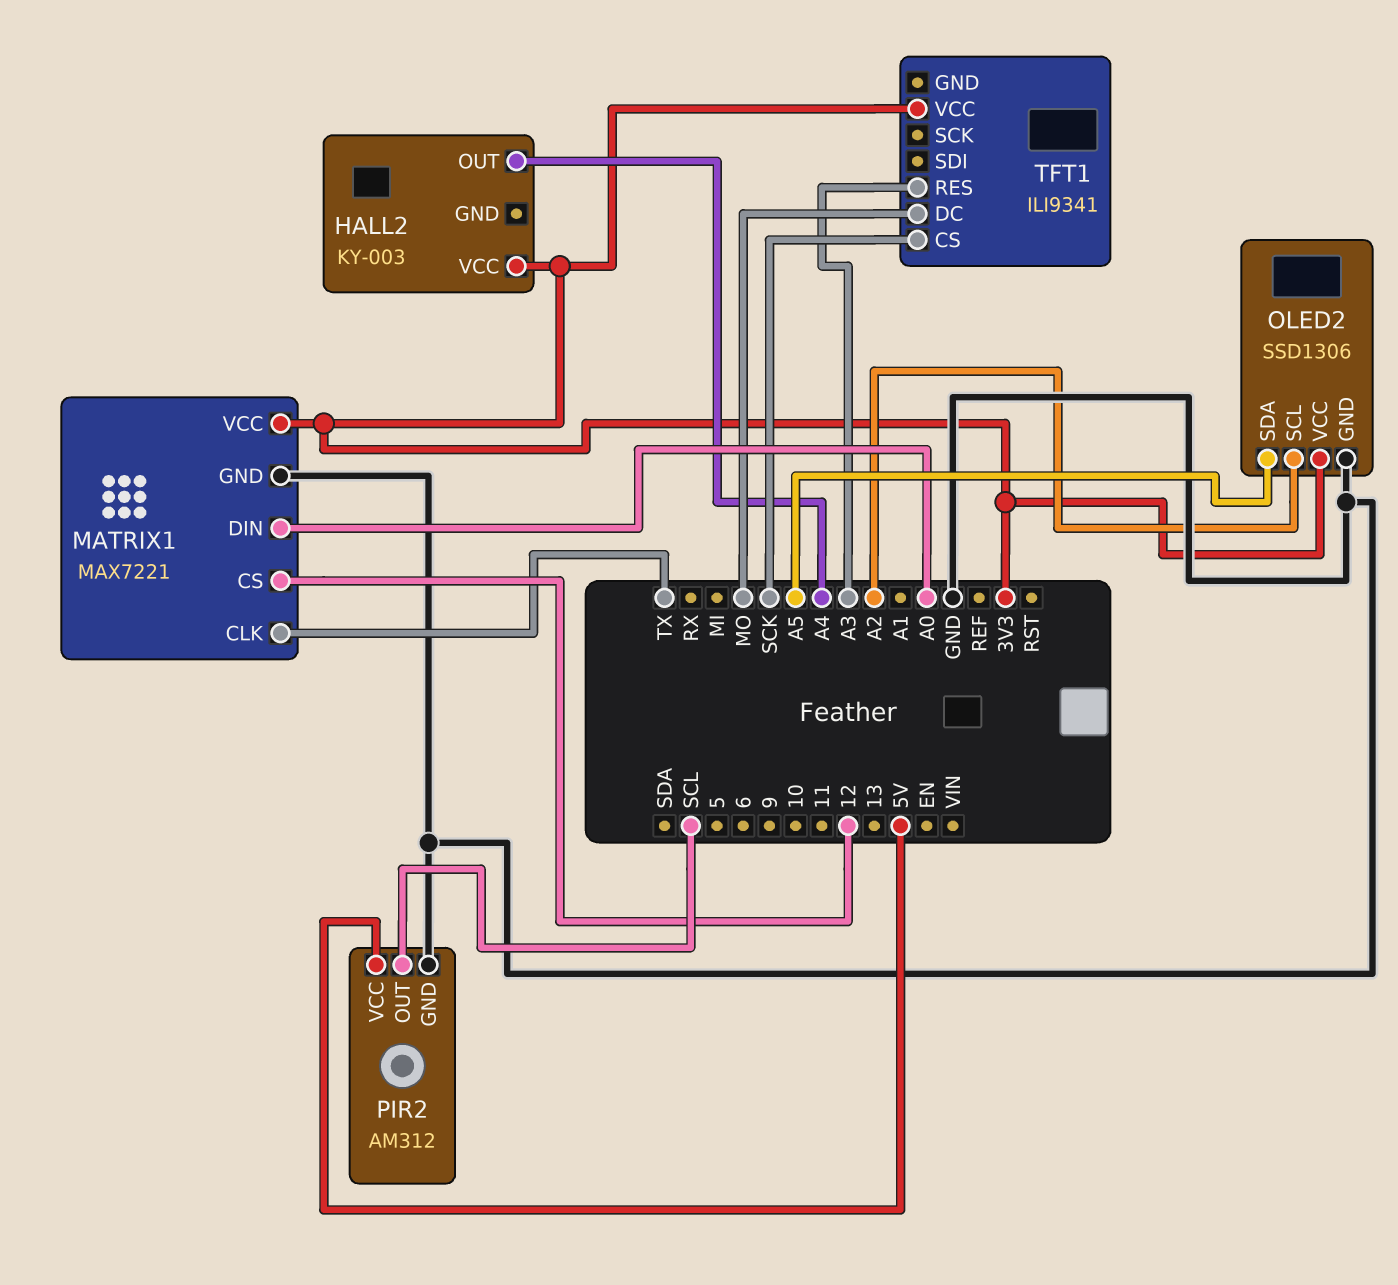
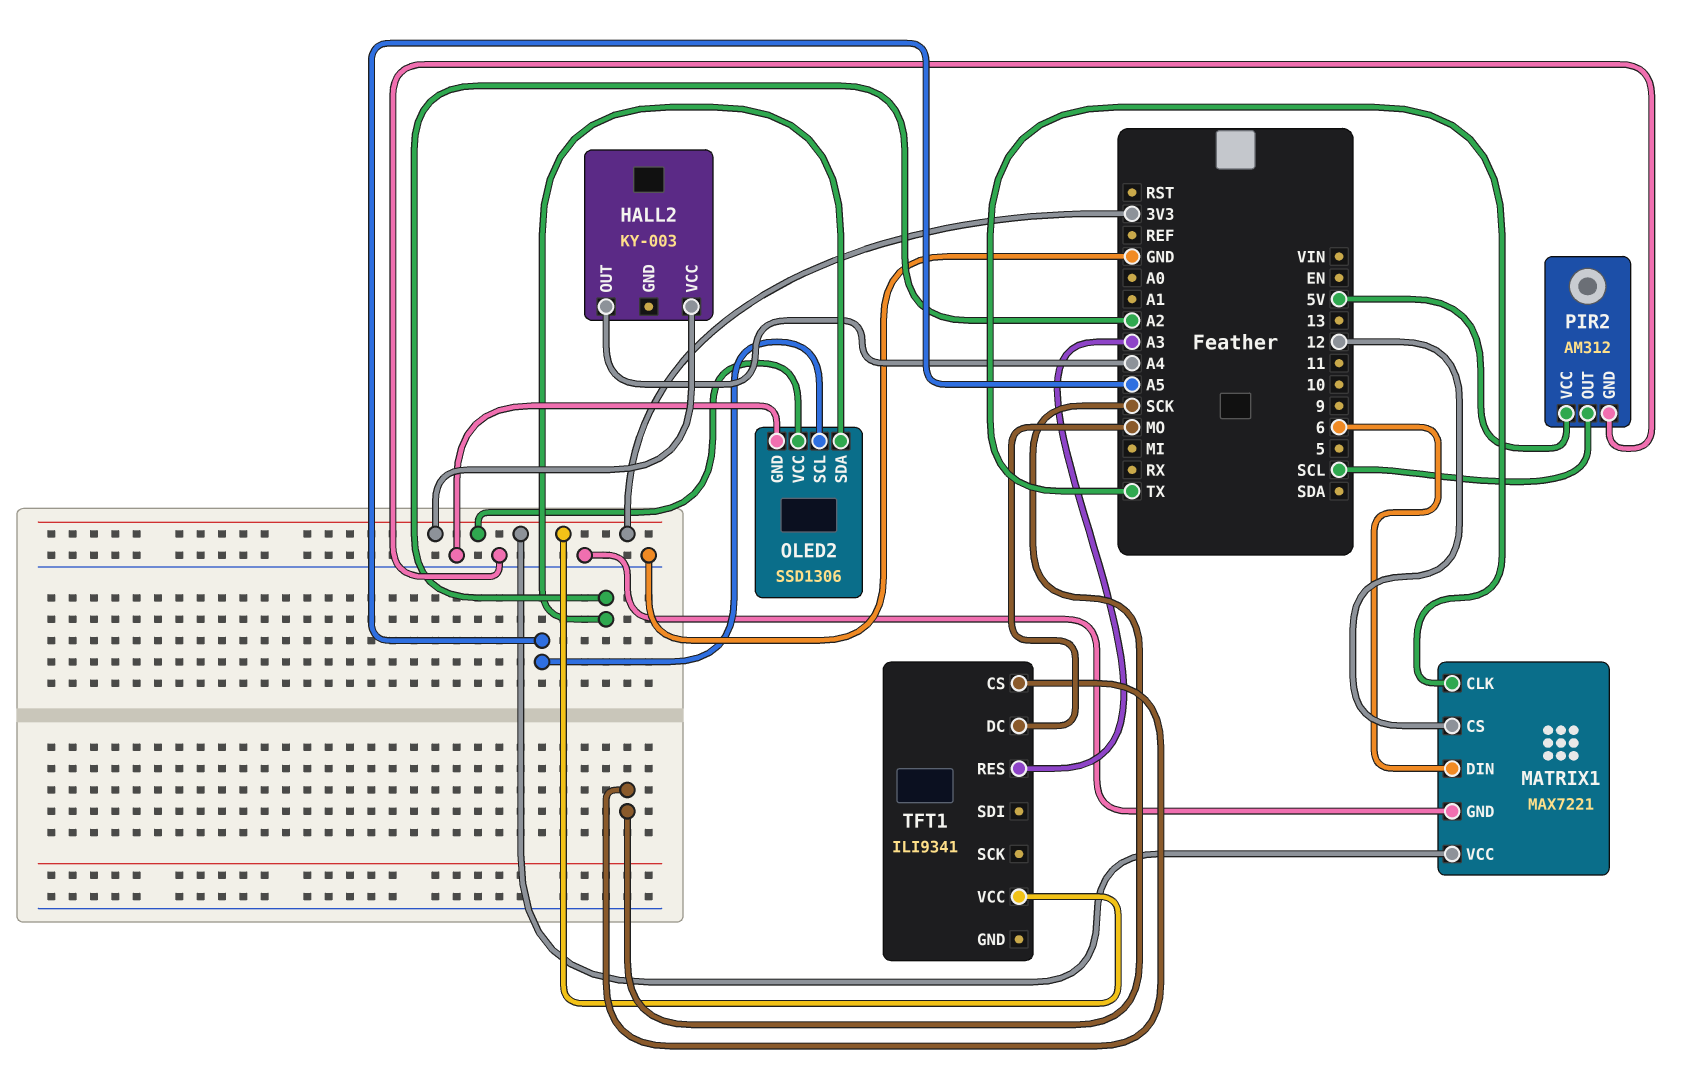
MATRIX1 pin DIN: A0 -> 6
OLED2 pin SCL: A2 -> A5
OLED2 pin SDA: A5 -> A2

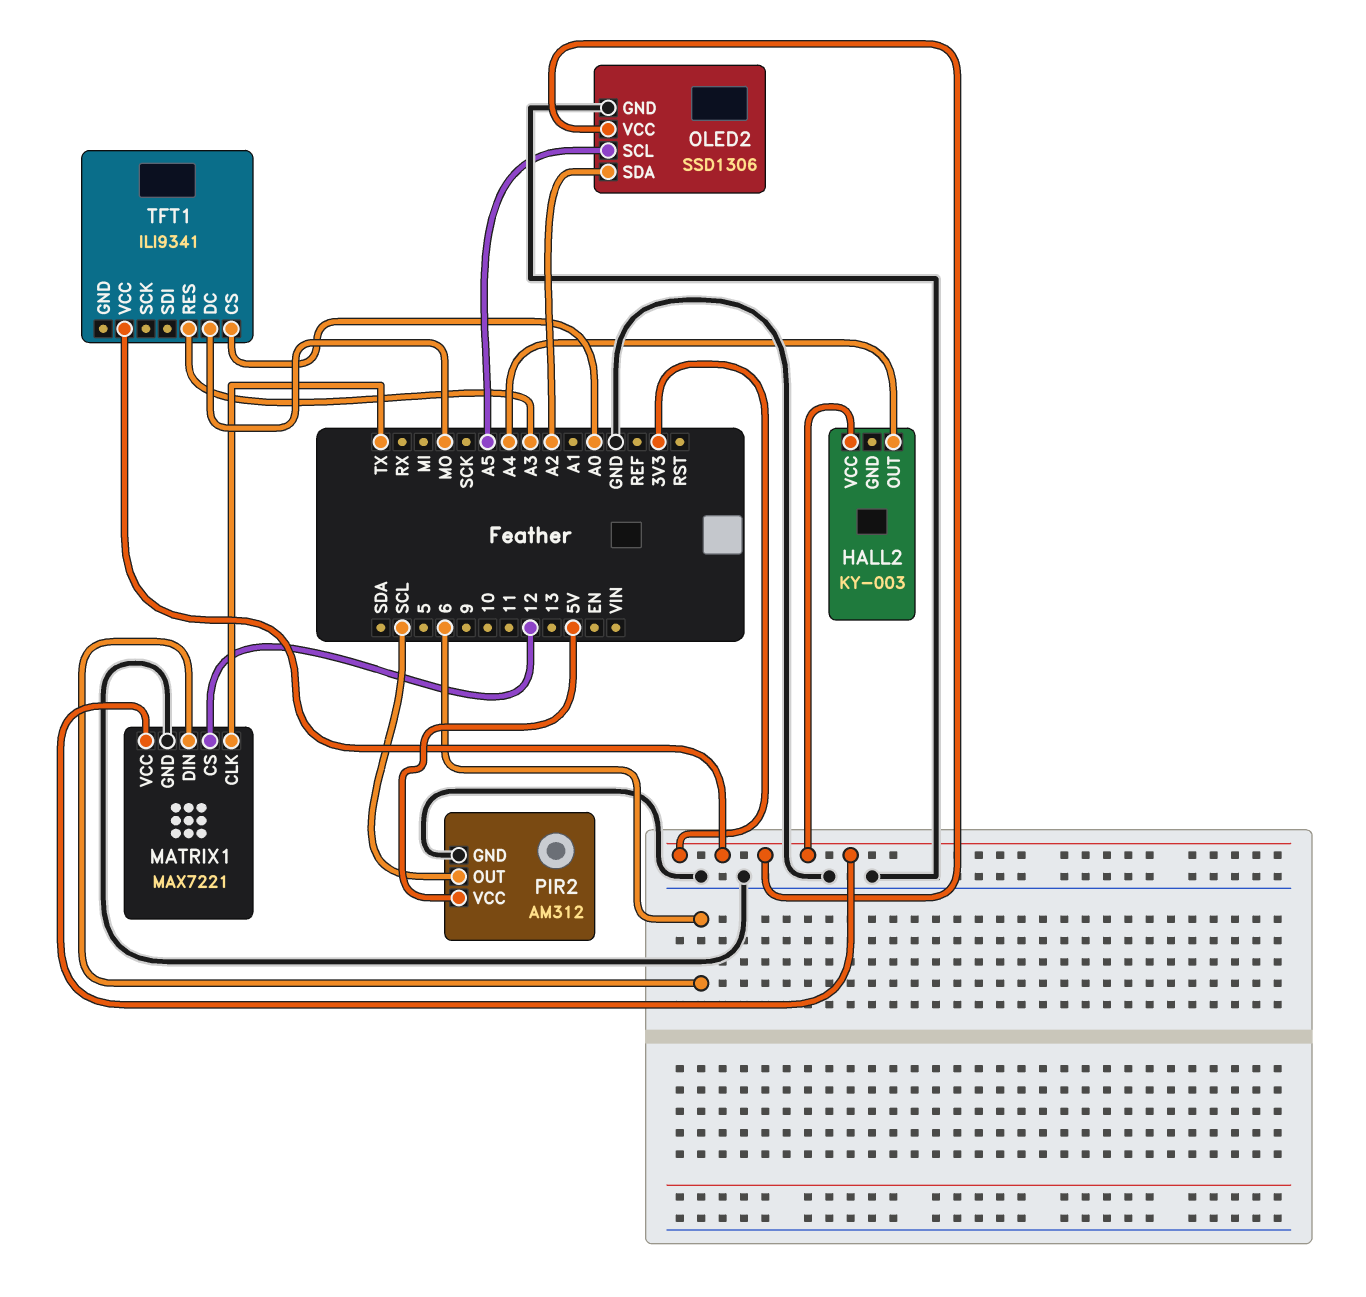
TFT1 pin CS: SCK -> A0

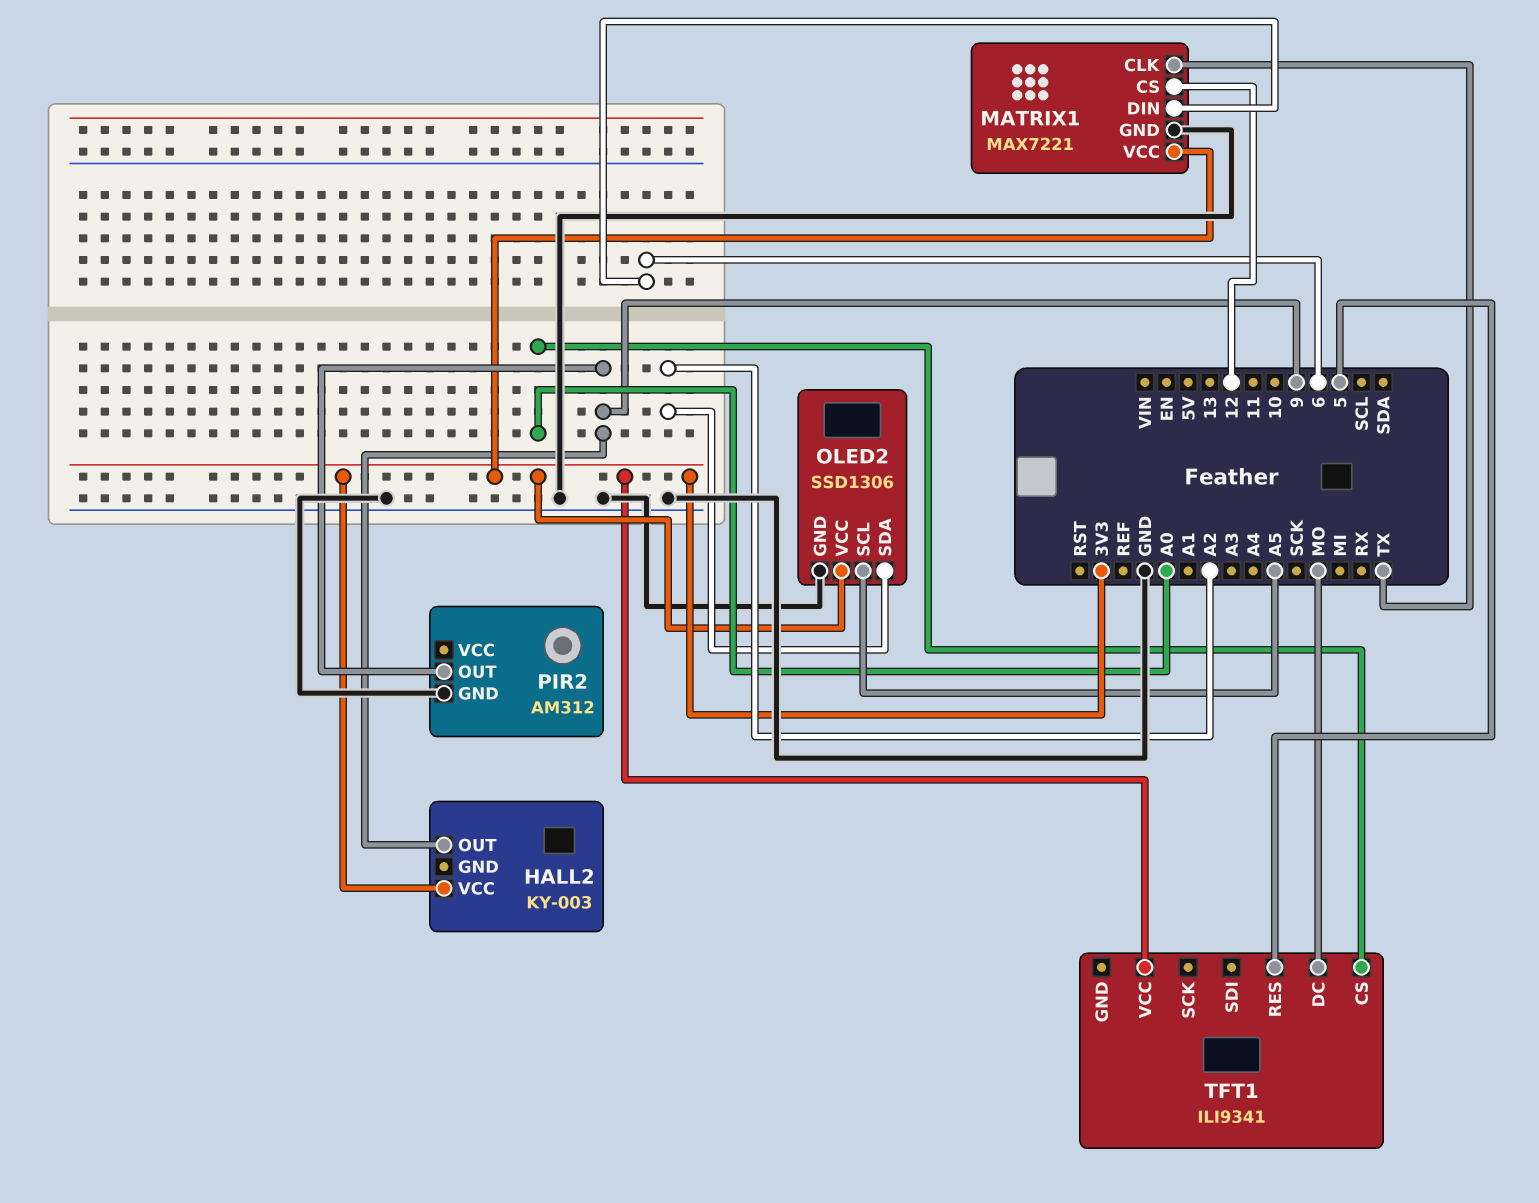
HALL2 pin OUT: A4 -> 9
PIR2 pin OUT: SCL -> 9
PIR2 pin VCC: 5V -> none
TFT1 pin RES: A3 -> 5

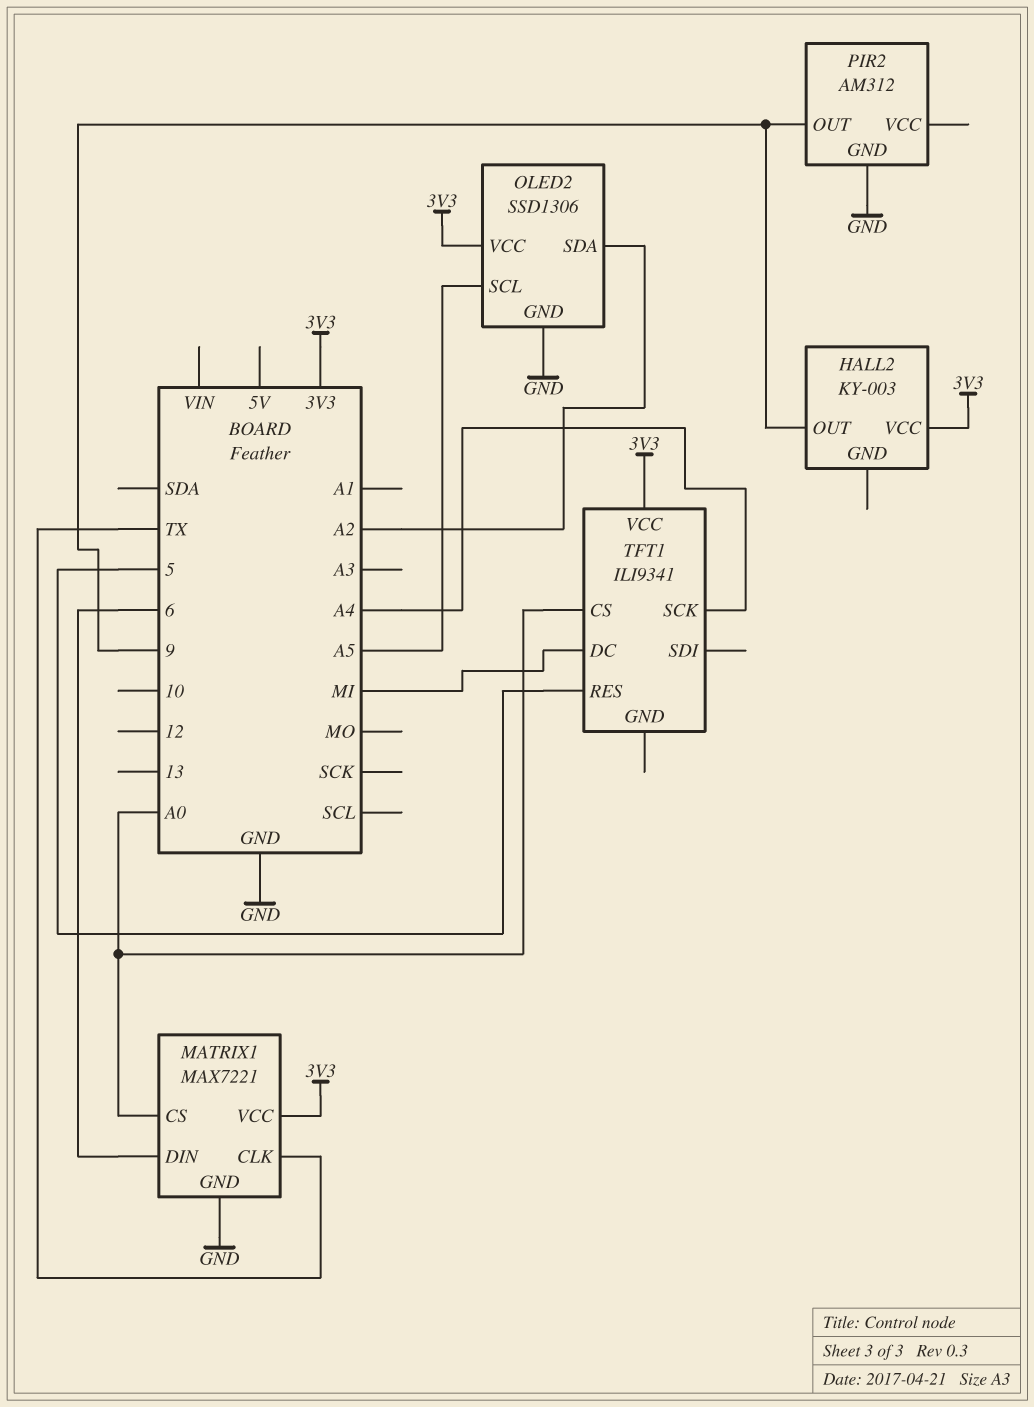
MATRIX1 pin CS: 12 -> A0
TFT1 pin DC: MO -> MI
TFT1 pin SCK: none -> A4

